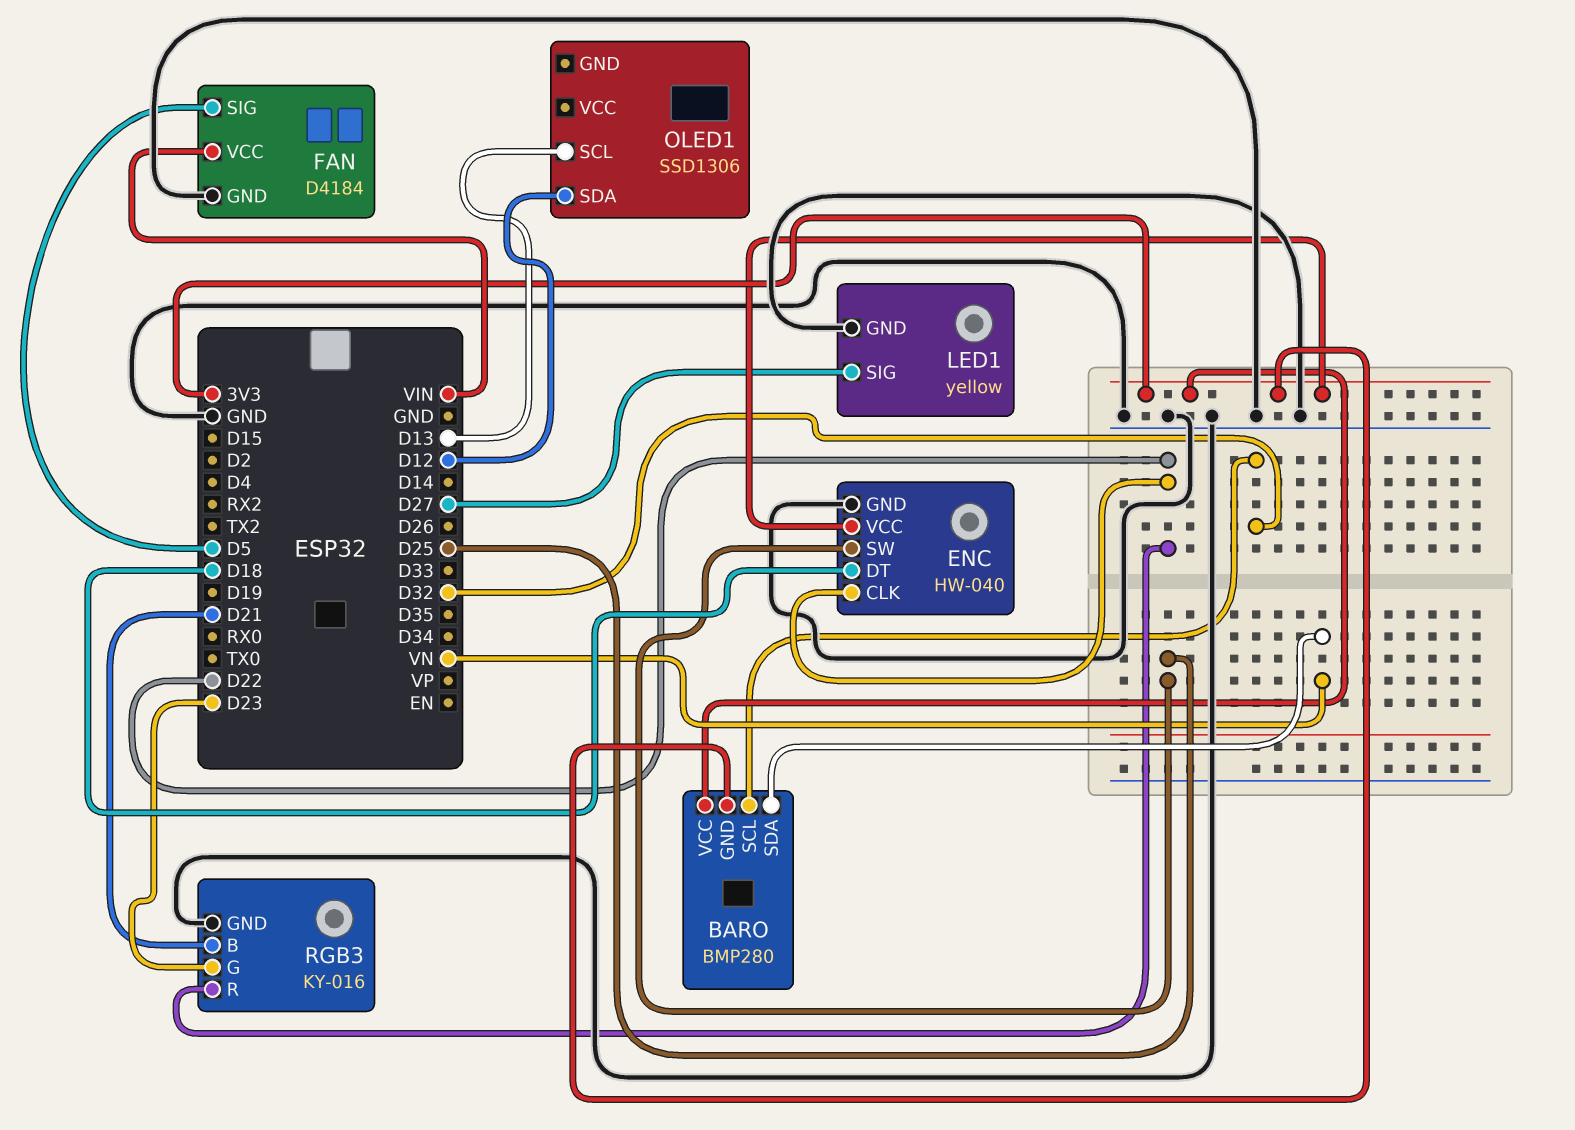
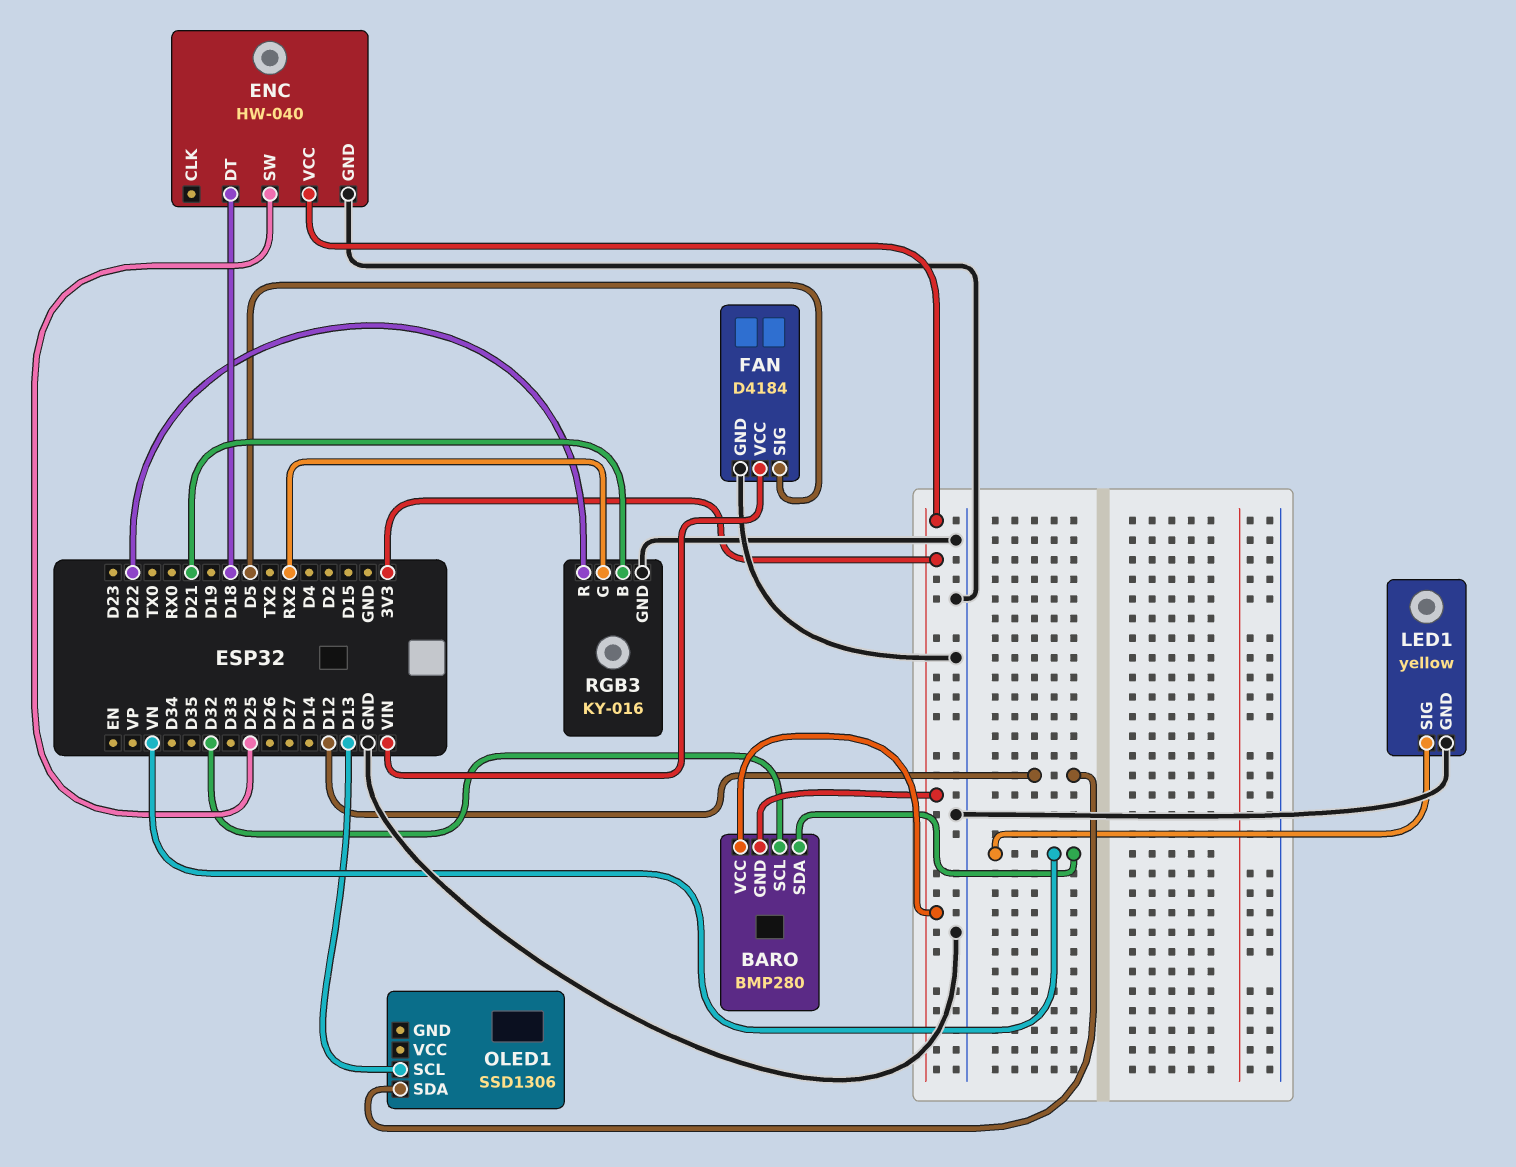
ENC pin CLK: D22 -> none
LED1 pin SIG: D27 -> VN
RGB3 pin G: D23 -> RX2

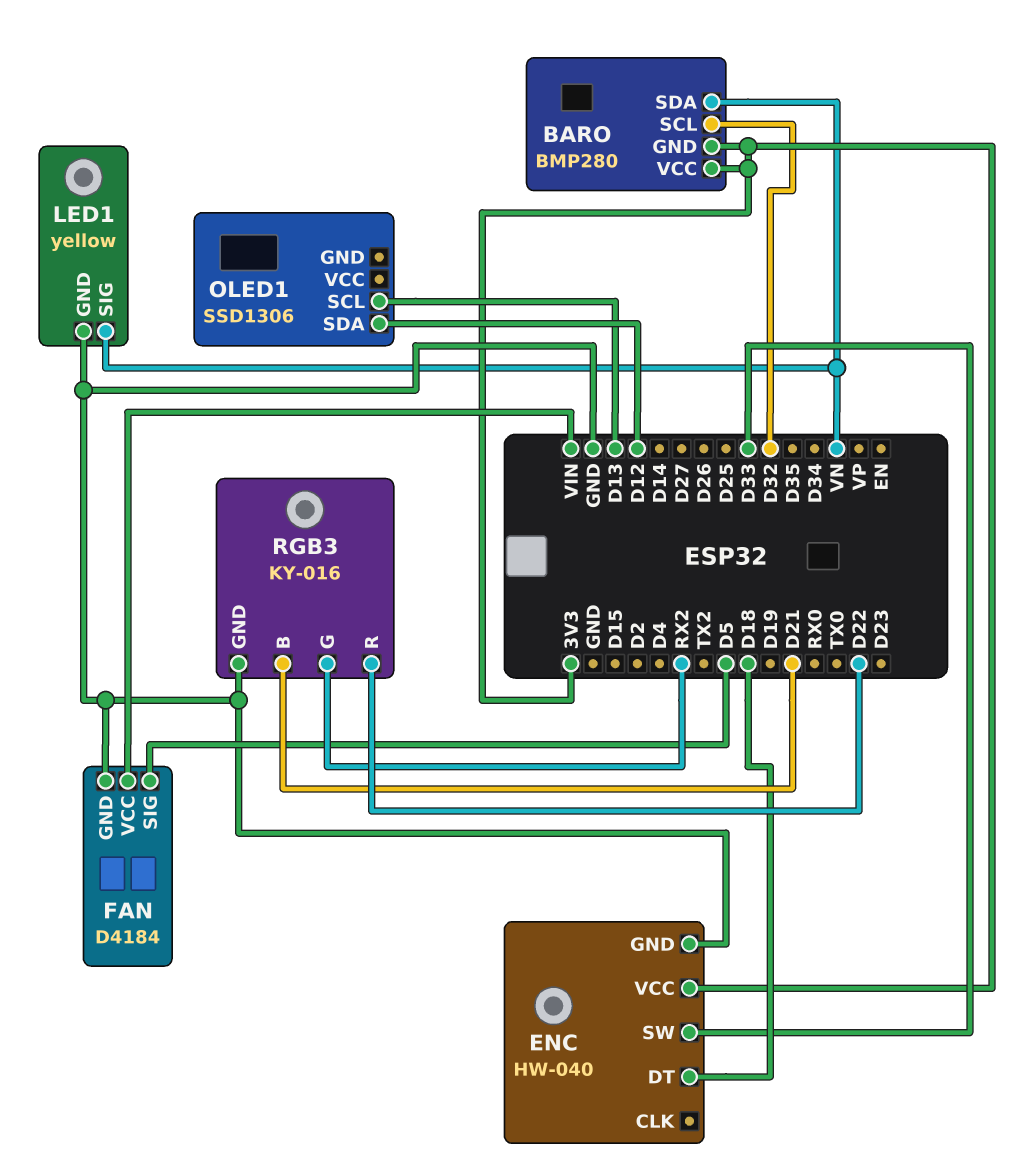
ENC pin SW: D25 -> D33

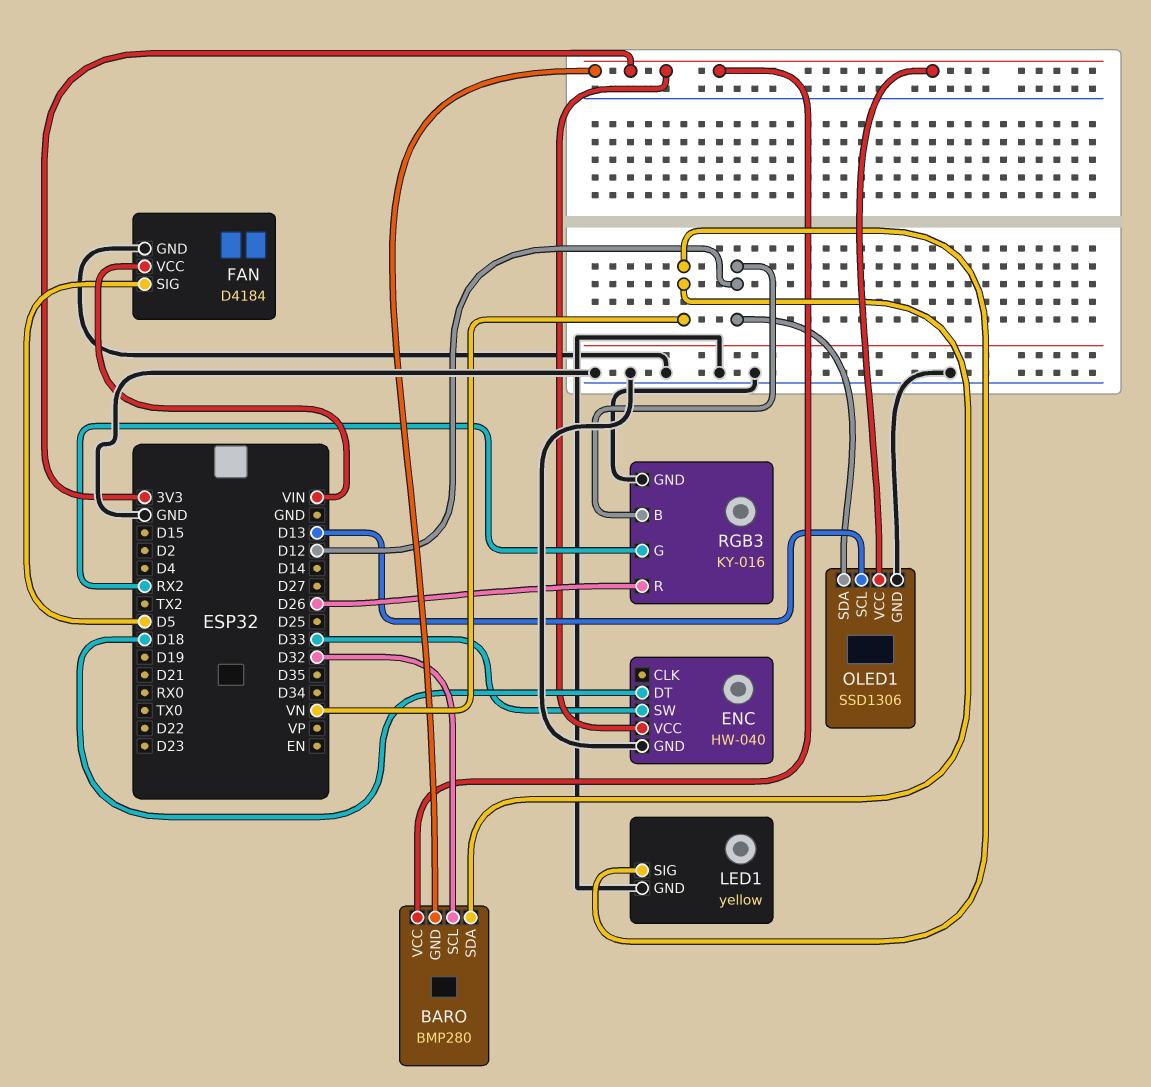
OLED1 pin GND: none -> GND
OLED1 pin VCC: none -> 3V3
RGB3 pin B: D21 -> D12
RGB3 pin R: D22 -> D26

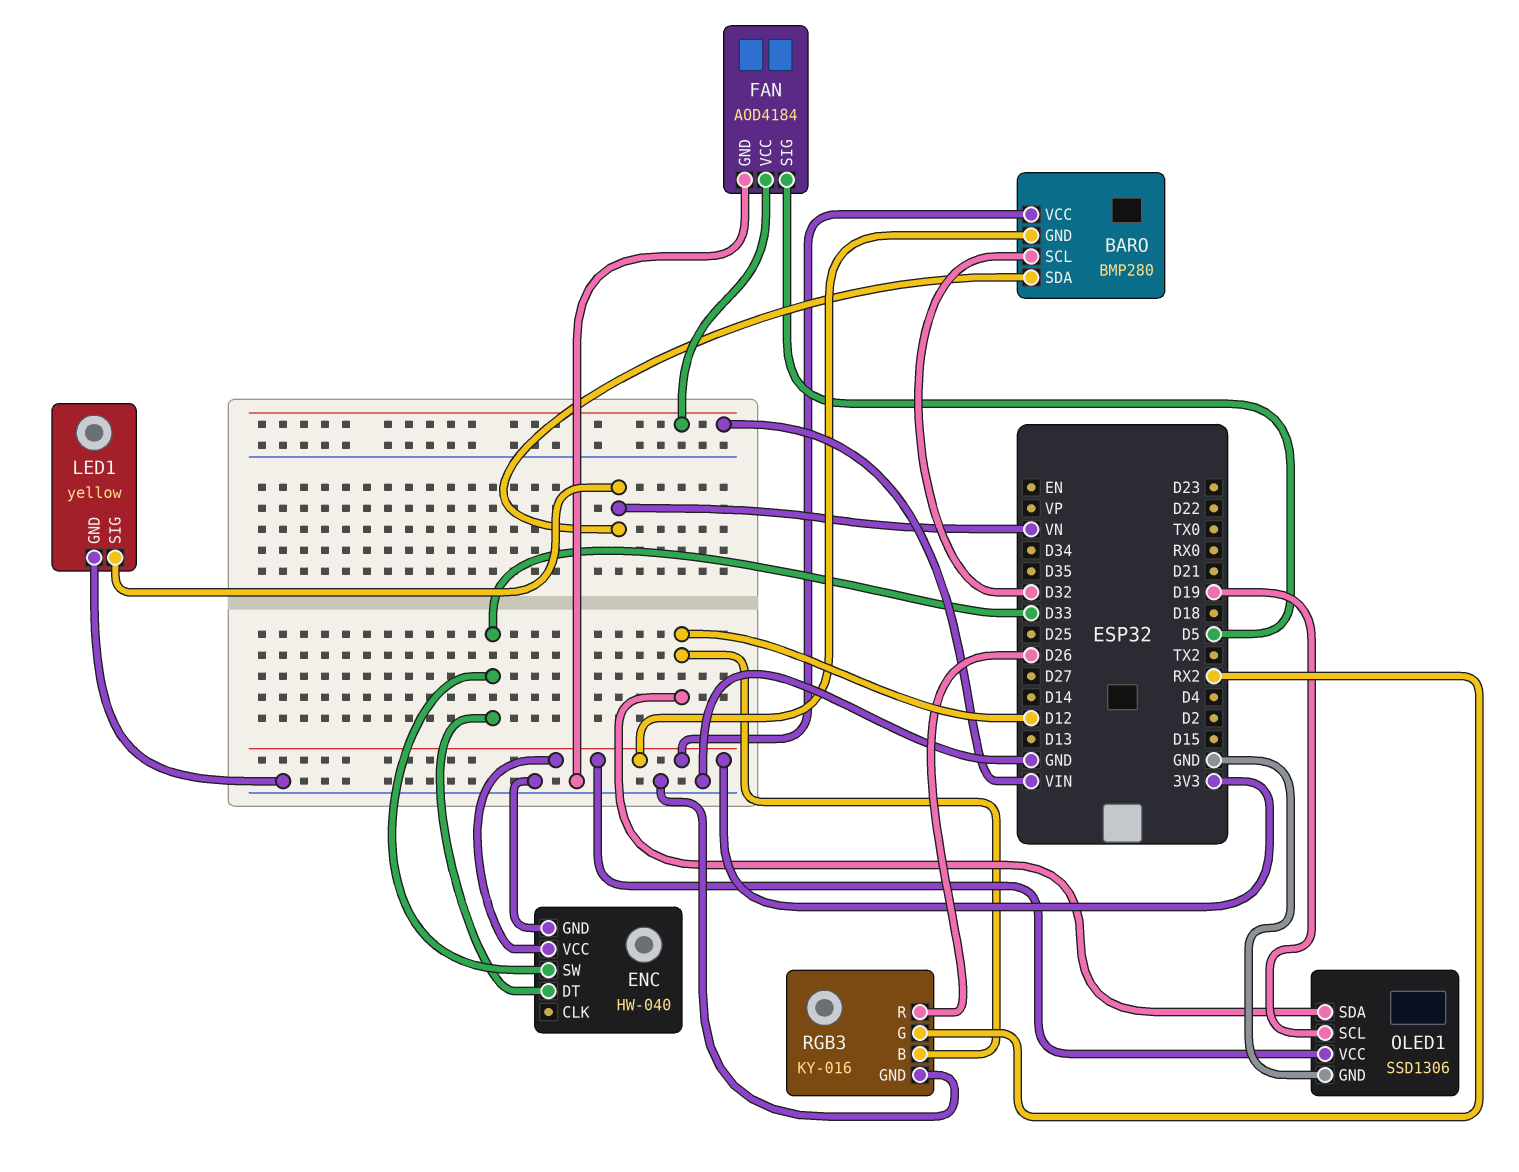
ENC pin DT: D18 -> D33
FAN: D4184 -> AOD4184
OLED1 pin SCL: D13 -> D19

